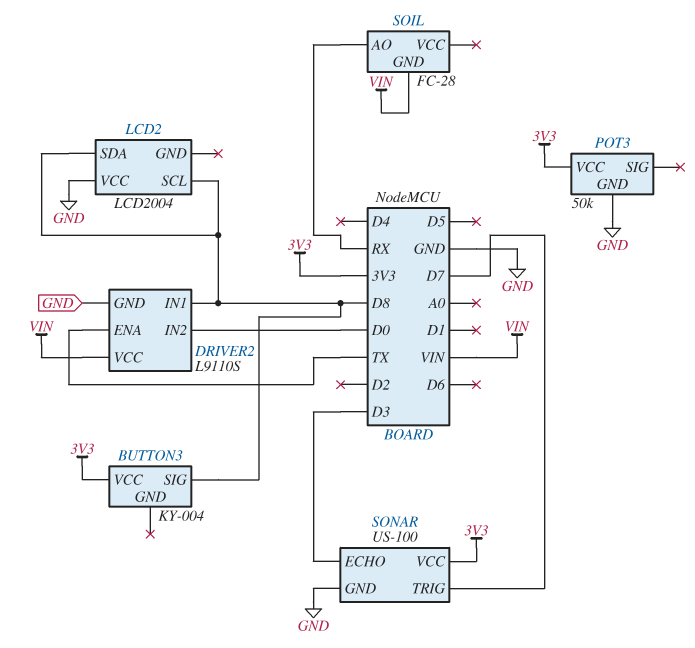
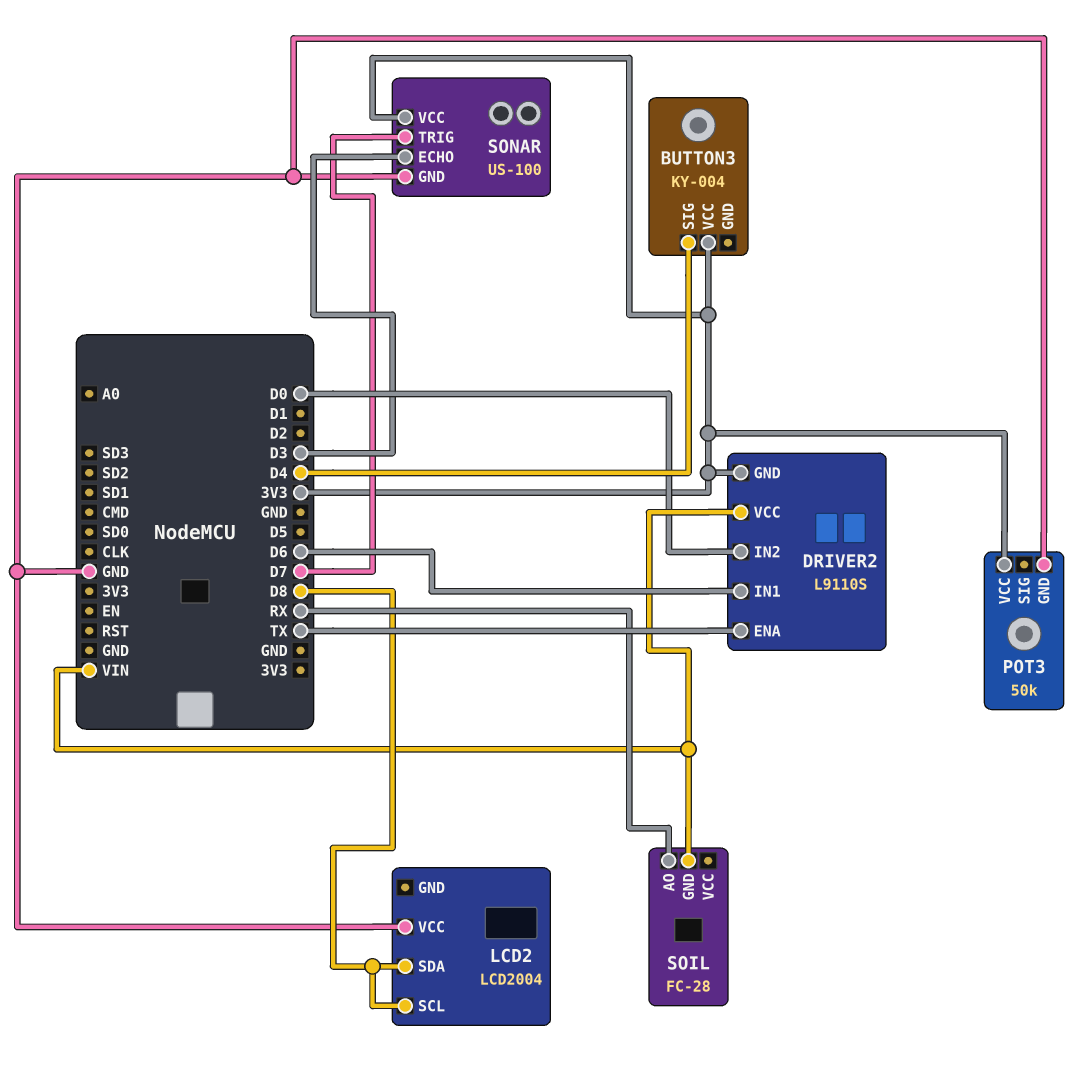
BUTTON3 pin SIG: D8 -> D4
DRIVER2 pin GND: GND -> 3V3
DRIVER2 pin IN1: D8 -> D6

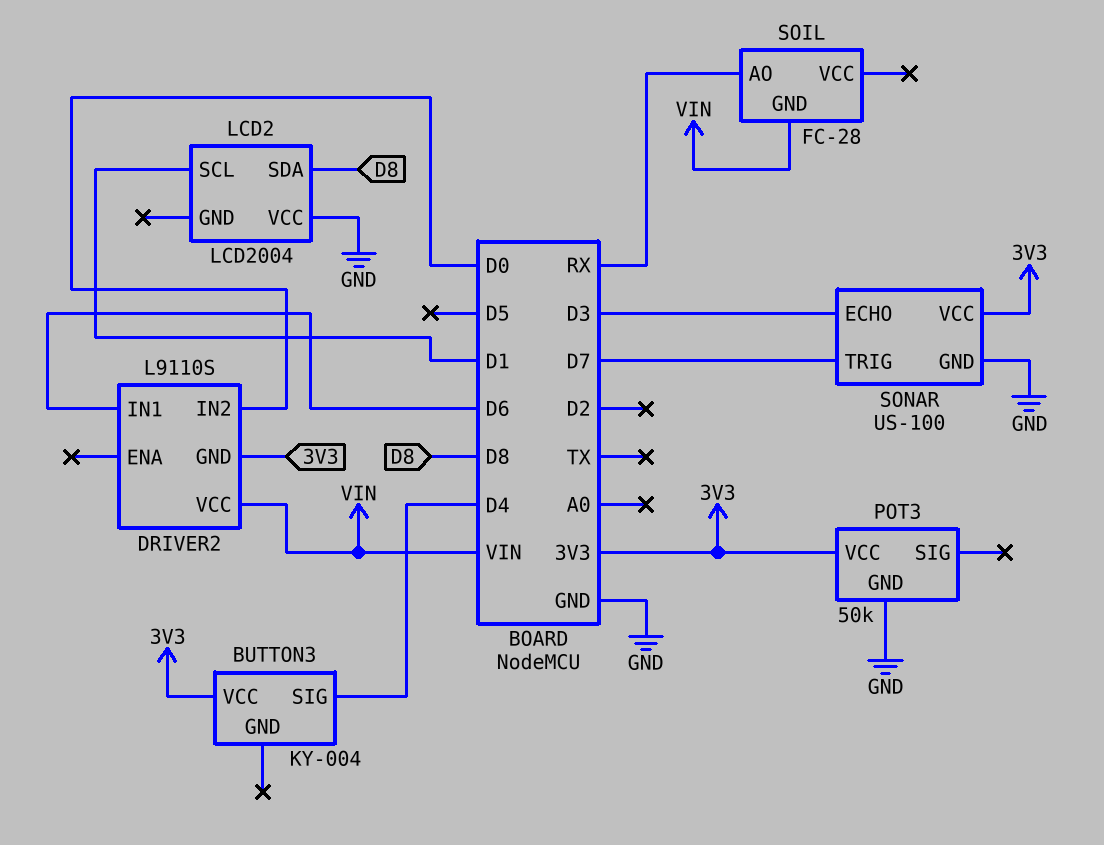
DRIVER2 pin ENA: TX -> none
LCD2 pin SCL: D8 -> D1

